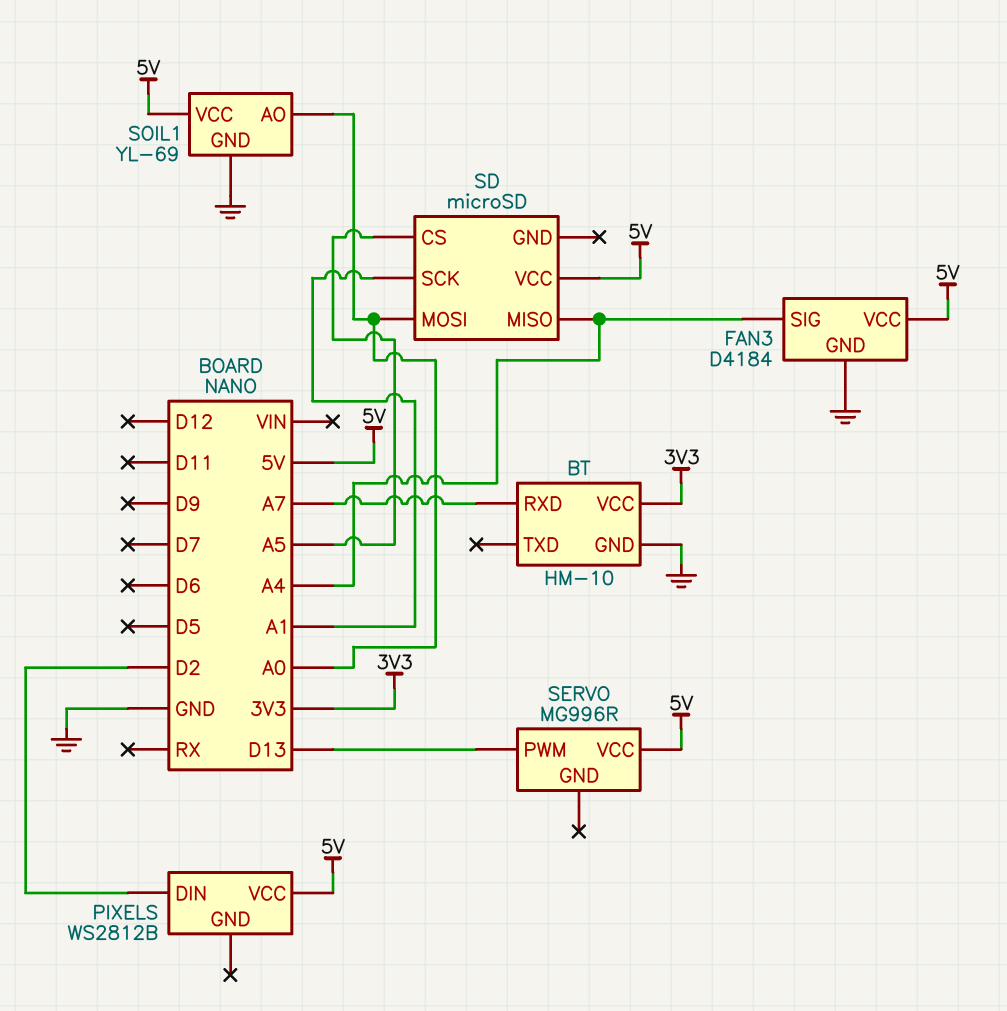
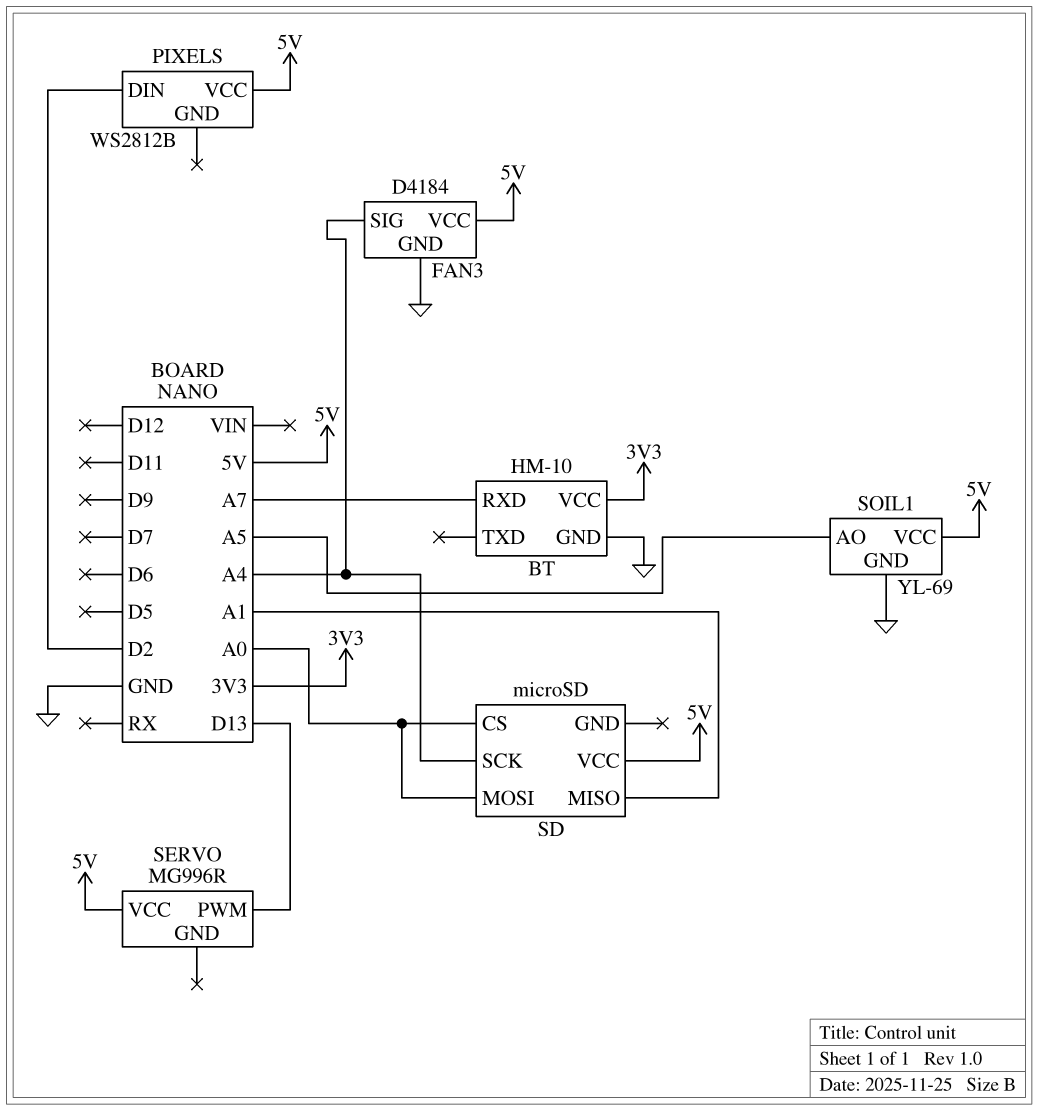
SD pin CS: A5 -> A0
SD pin MISO: A4 -> A1
SD pin SCK: A1 -> A4
SOIL1 pin AO: A0 -> A5

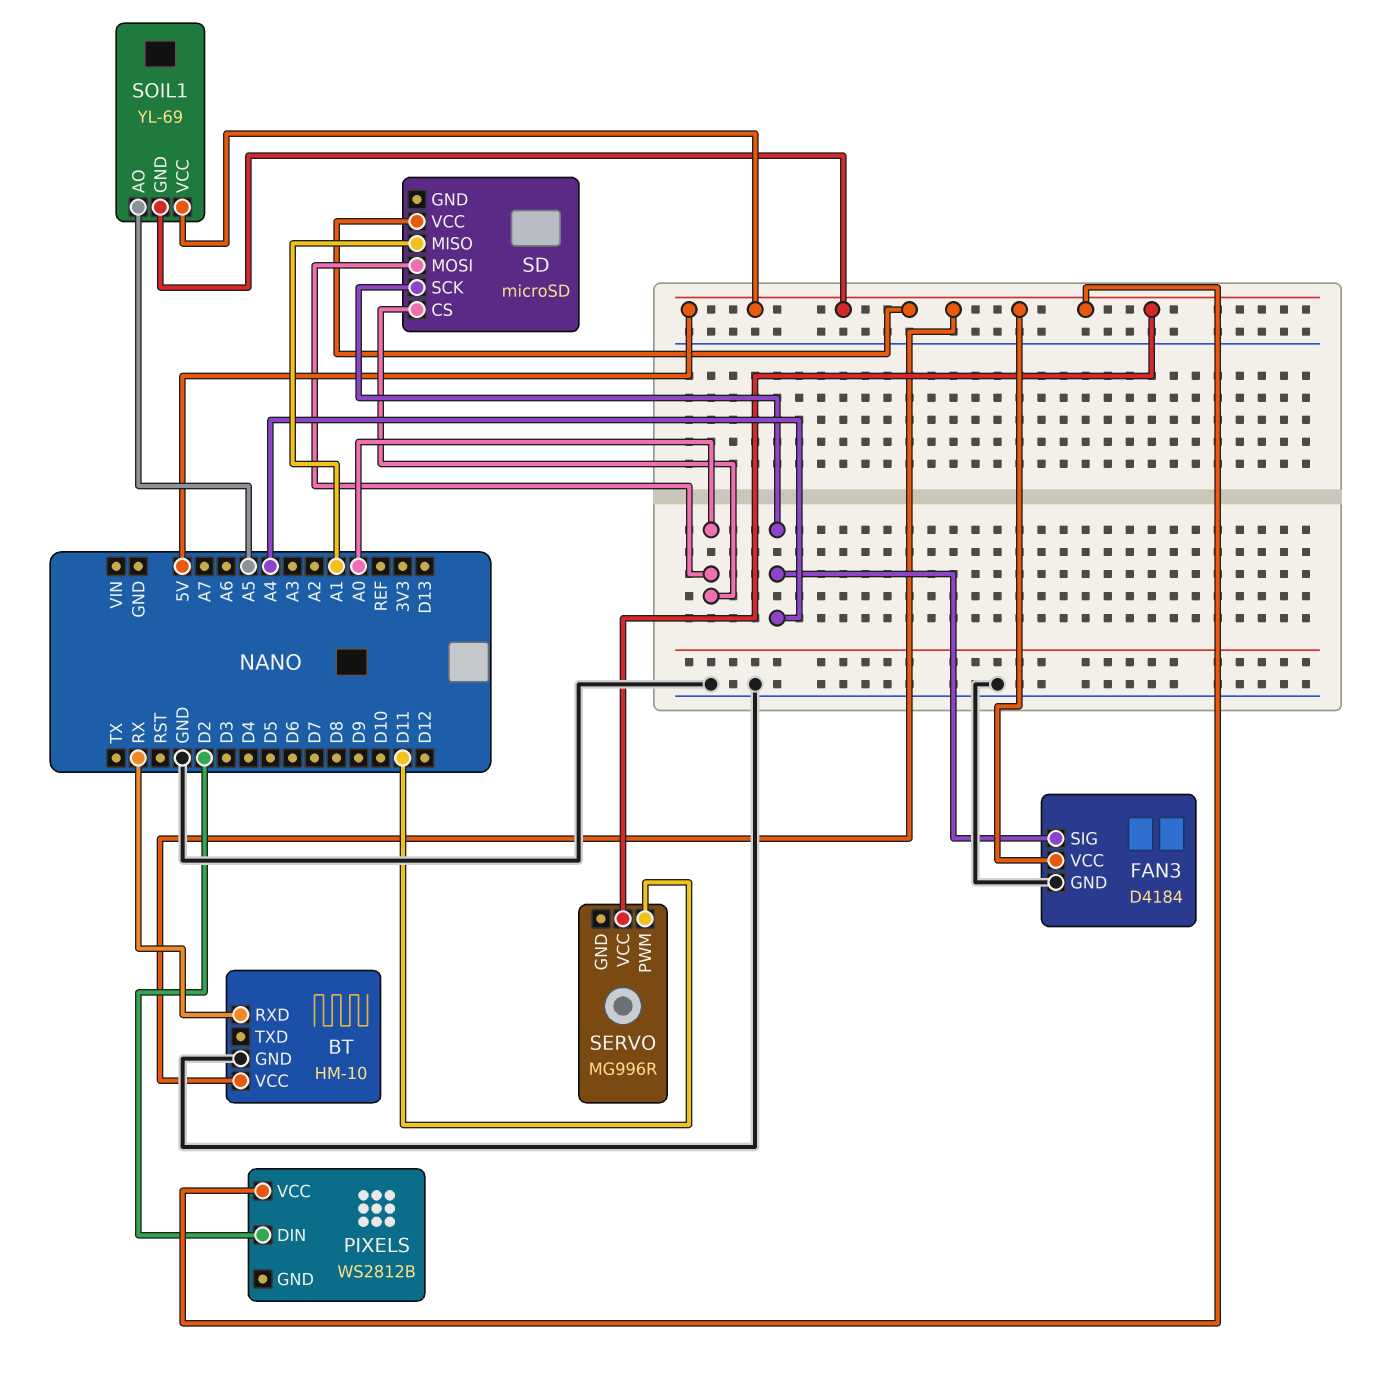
BT pin RXD: A7 -> RX
BT pin VCC: 3V3 -> 5V
SERVO pin PWM: D13 -> D11
SOIL1 pin GND: GND -> 5V

